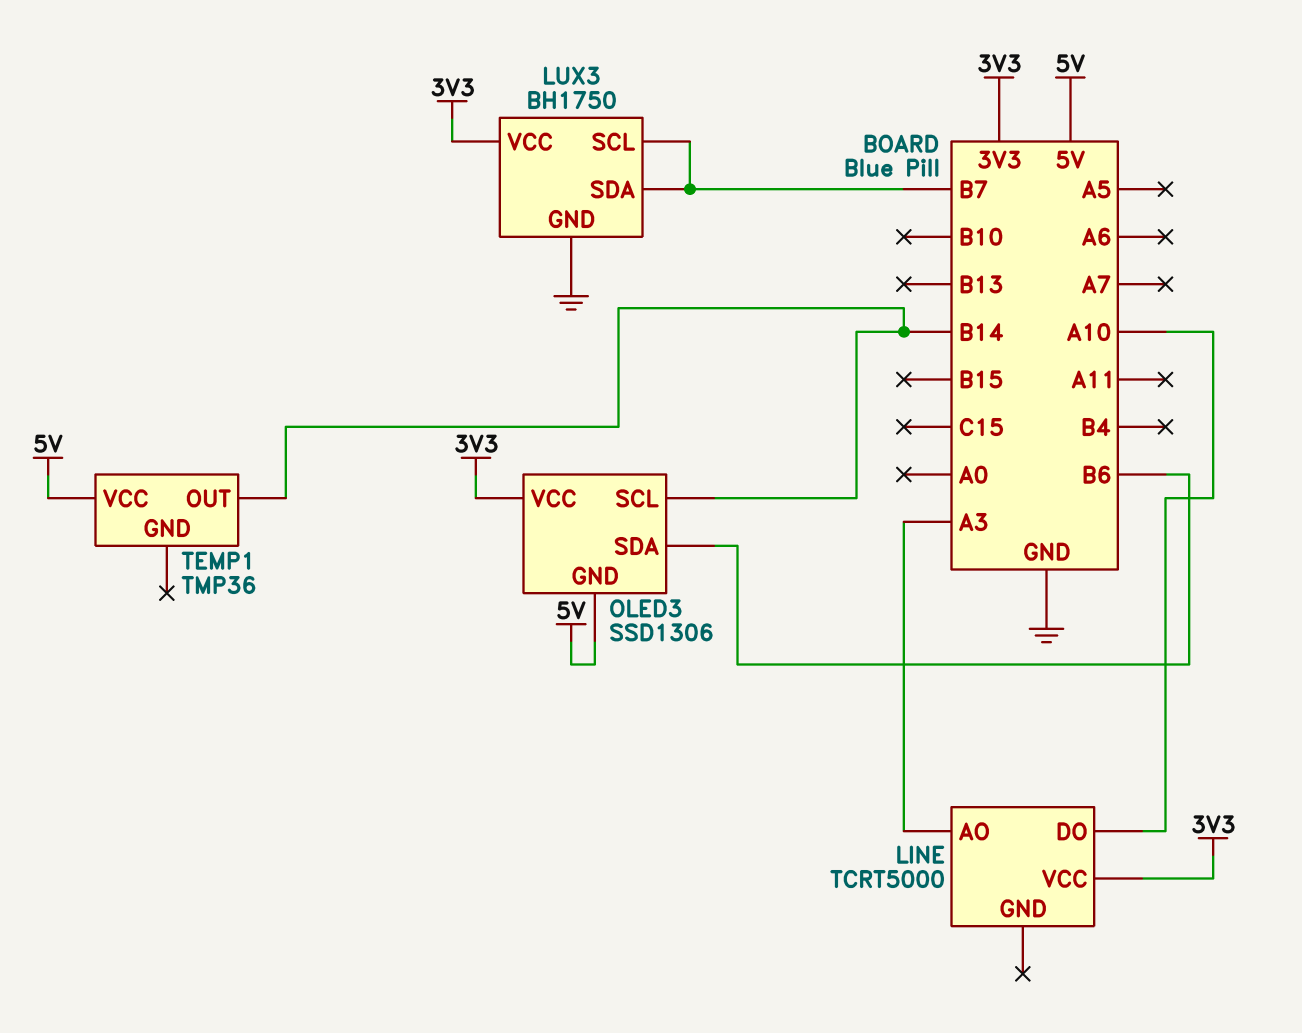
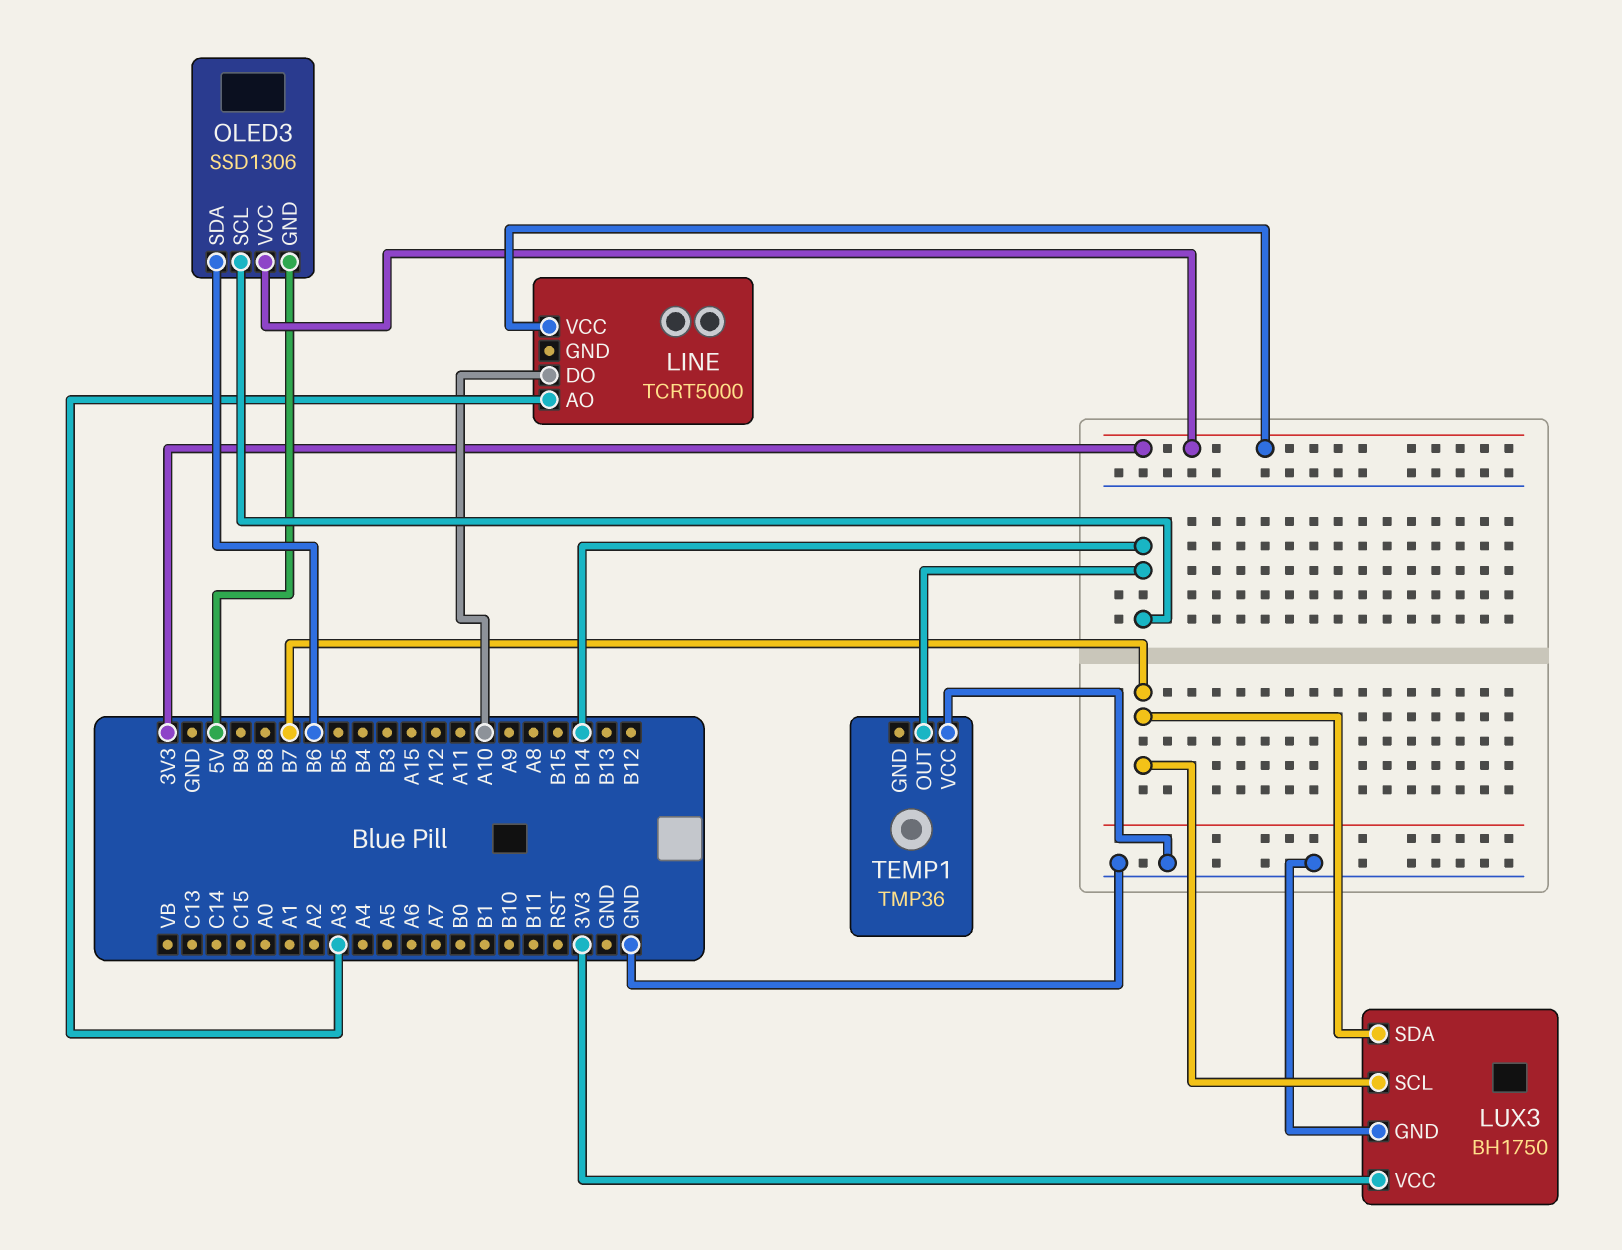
TEMP1 pin VCC: 5V -> GND

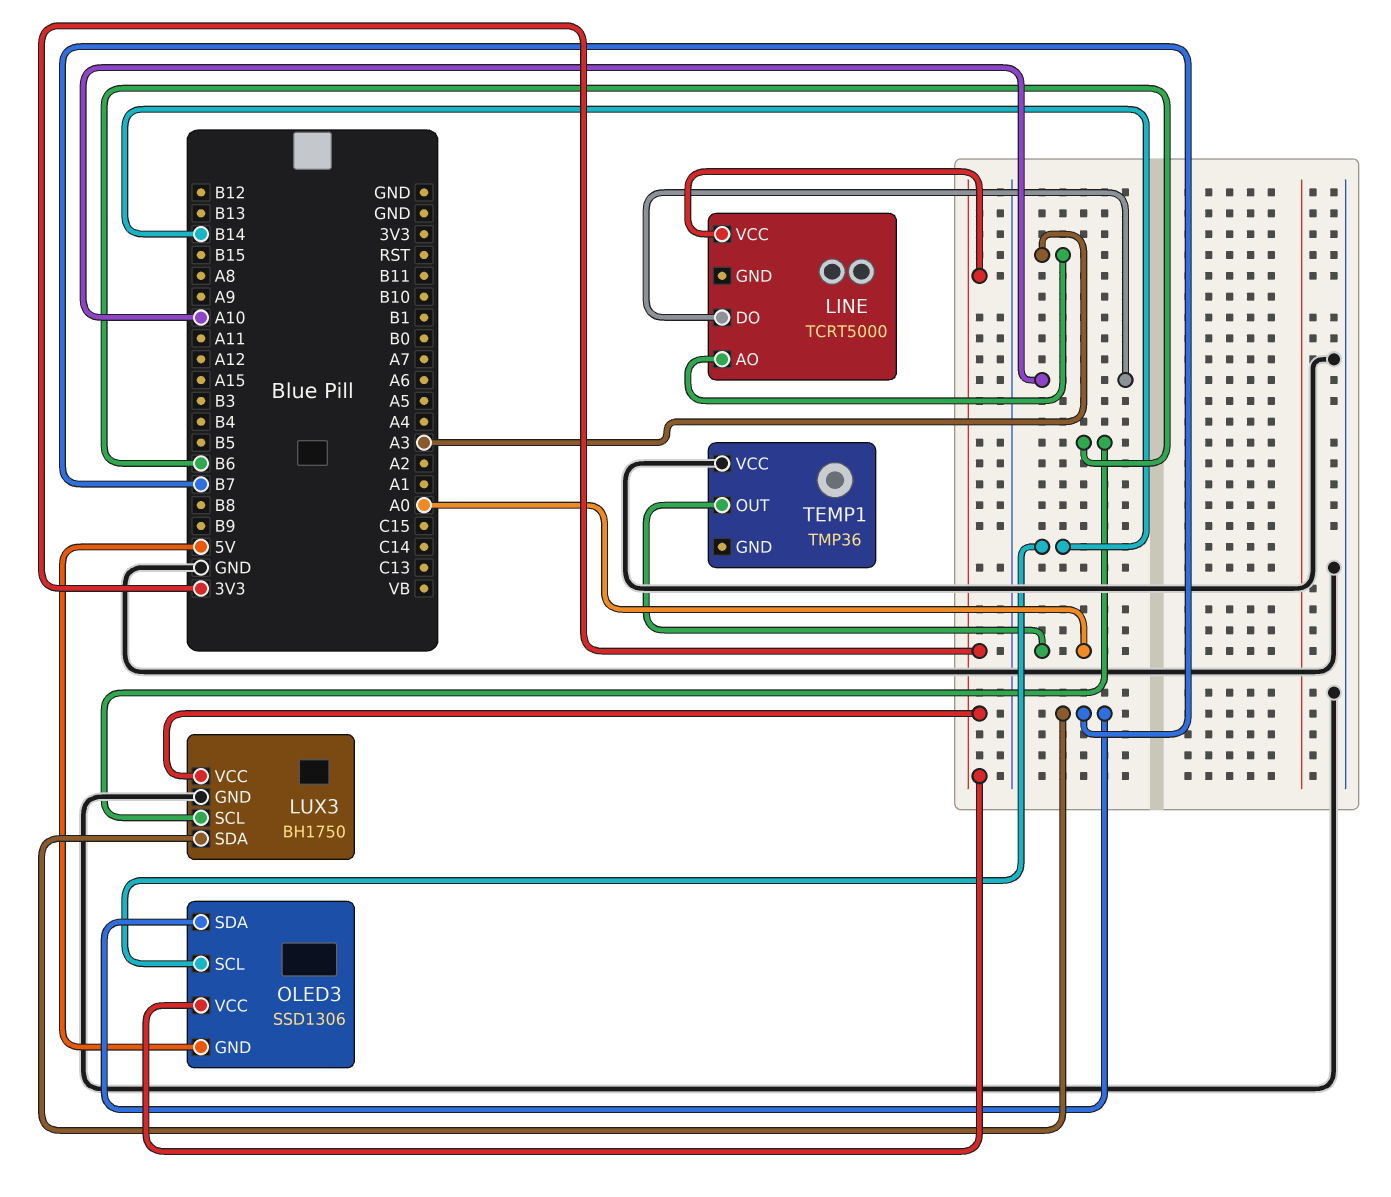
LUX3 pin SCL: B7 -> B6
OLED3 pin SDA: B6 -> B7
TEMP1 pin OUT: B14 -> A0

